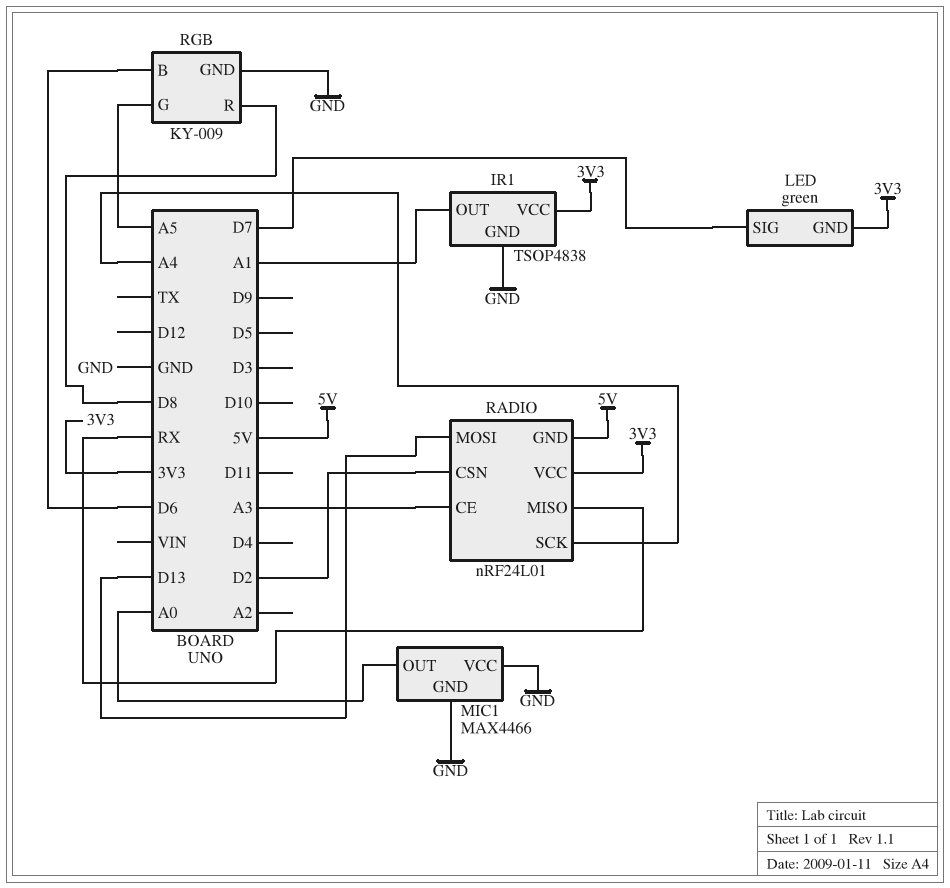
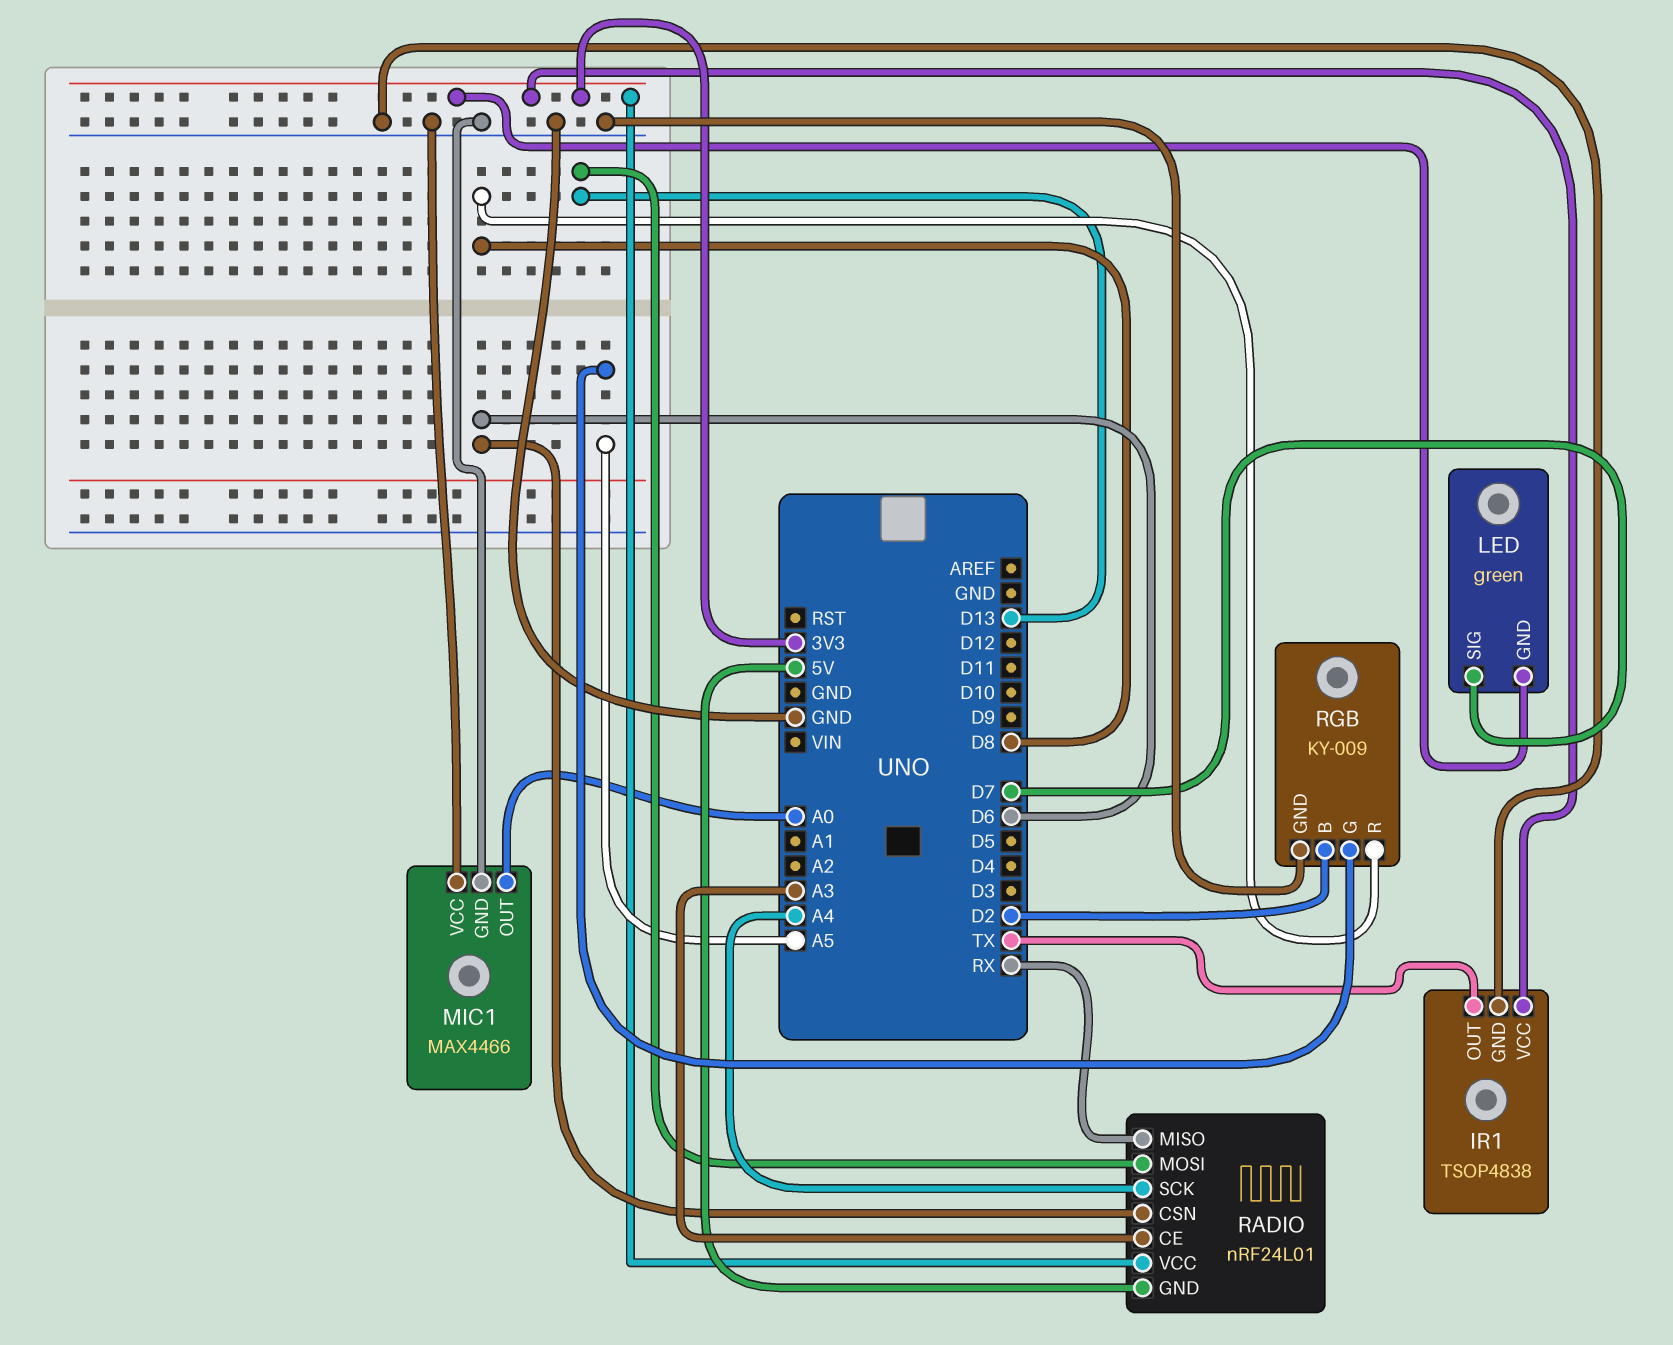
IR1 pin OUT: A1 -> TX
RADIO pin CSN: D2 -> D6
RGB pin B: D6 -> D2

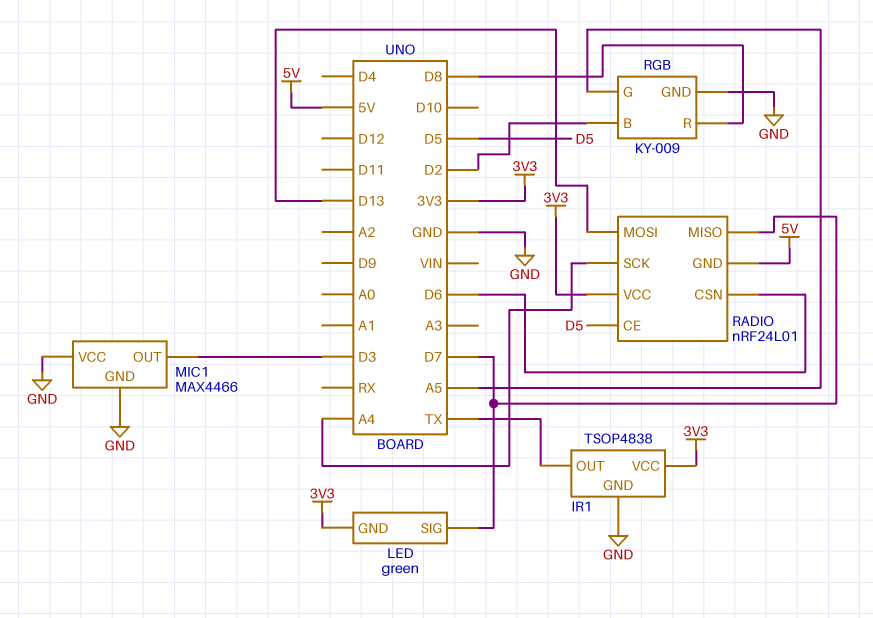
MIC1 pin OUT: A0 -> D3
RADIO pin CE: A3 -> D5
RADIO pin MISO: RX -> D7

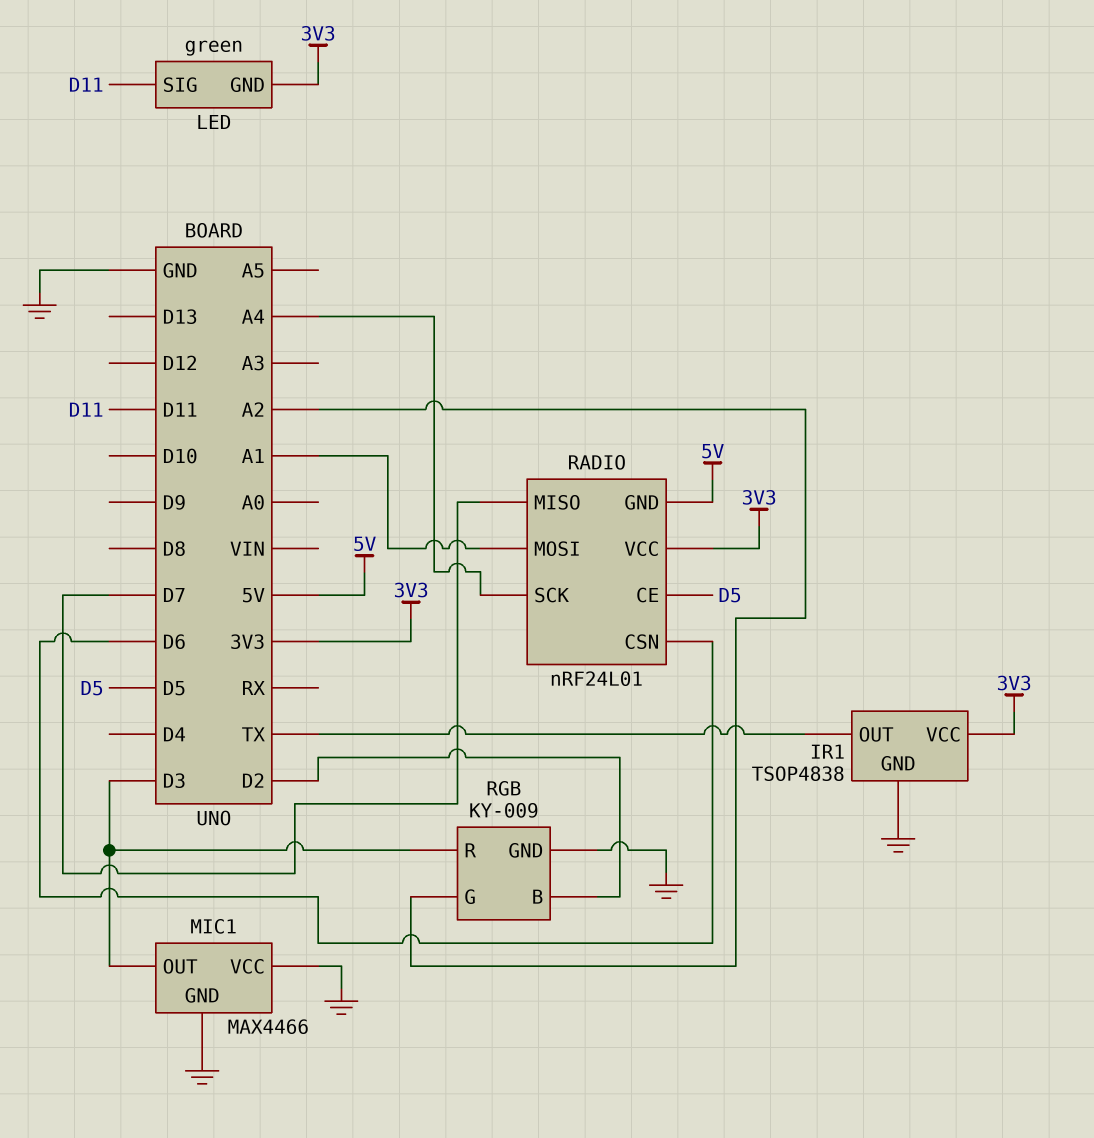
LED pin SIG: D7 -> D11
RADIO pin MOSI: D13 -> A1
RGB pin G: A5 -> A2
RGB pin R: D8 -> D3

